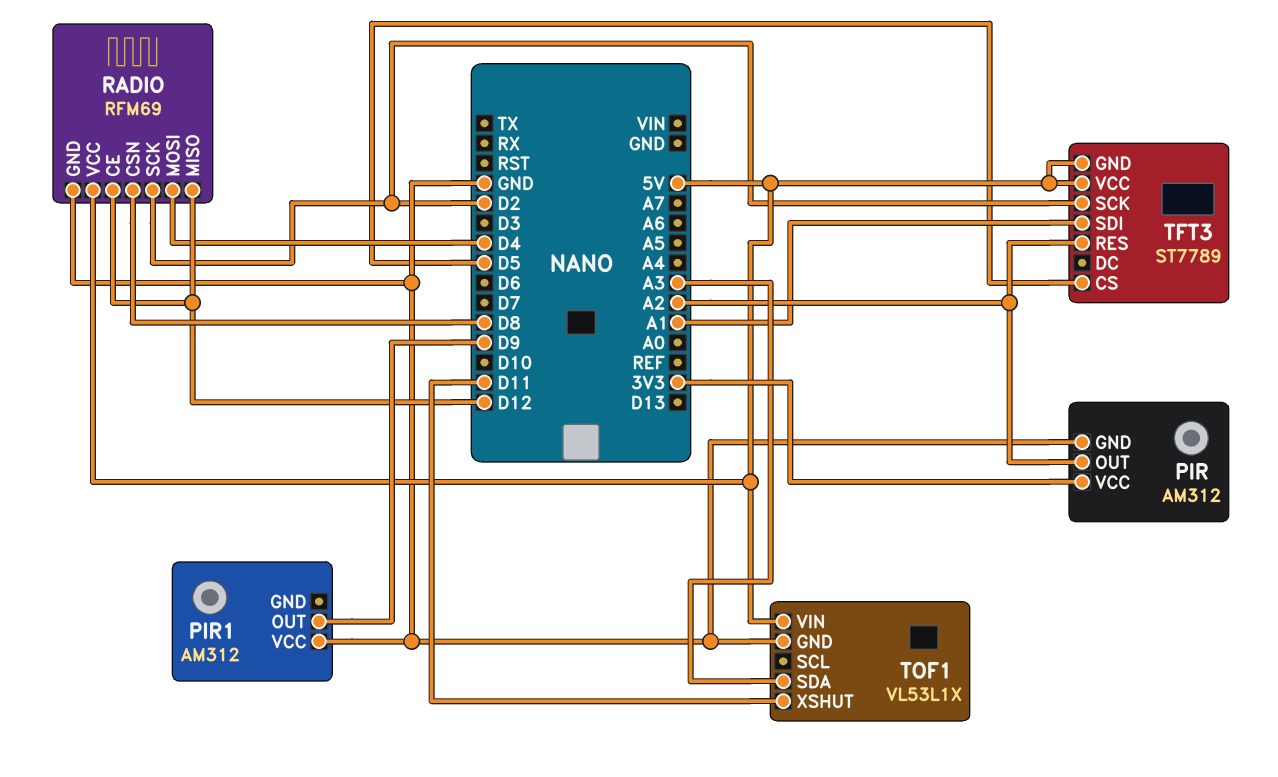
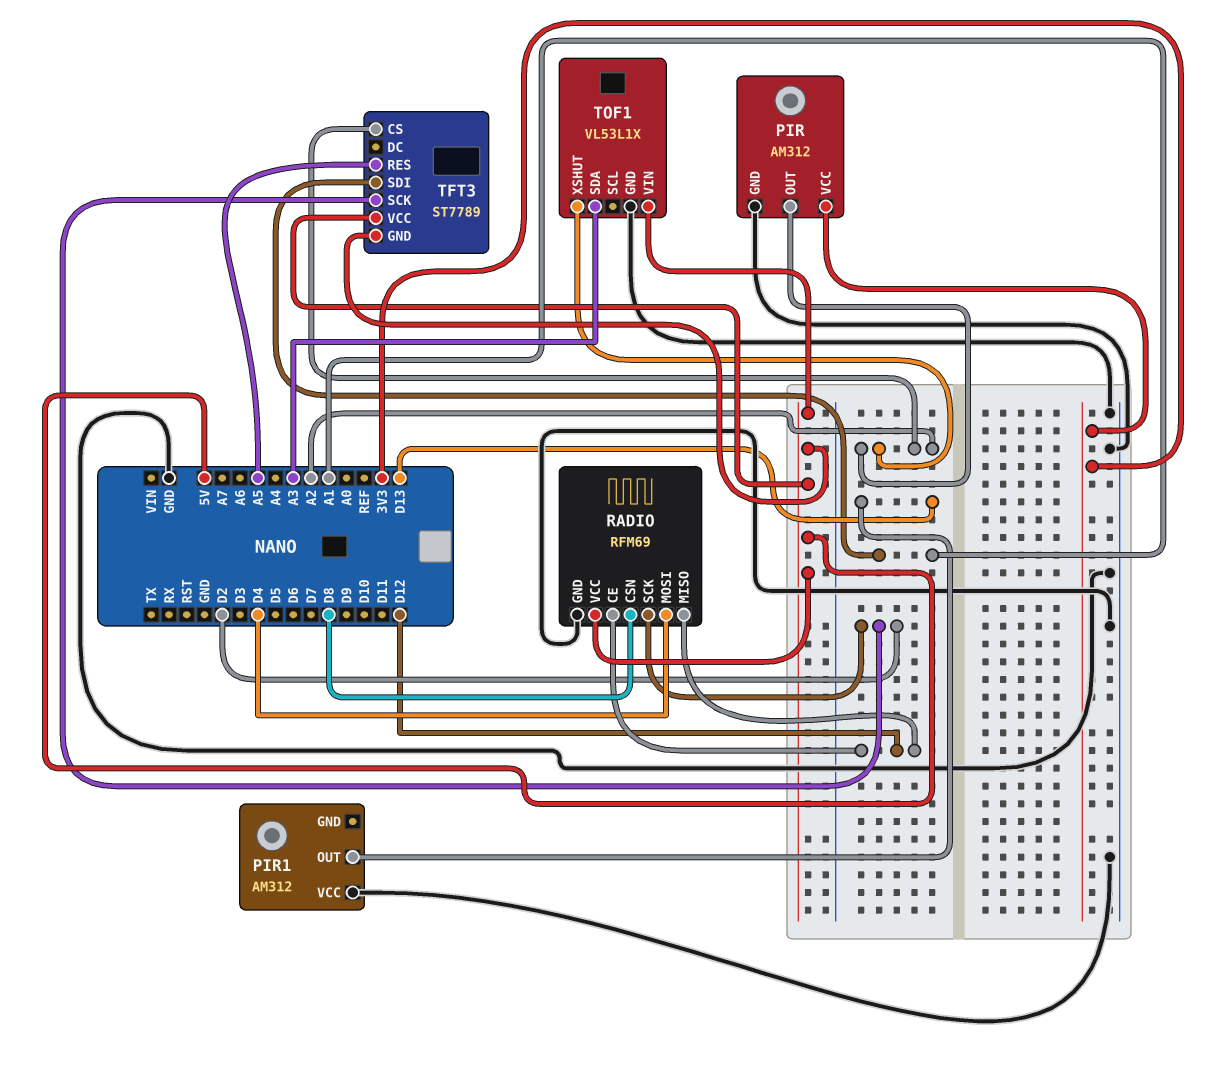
PIR1 pin OUT: D9 -> D13
TFT3 pin CS: D5 -> A2
TFT3 pin RES: A2 -> A5
TOF1 pin XSHUT: D11 -> A2

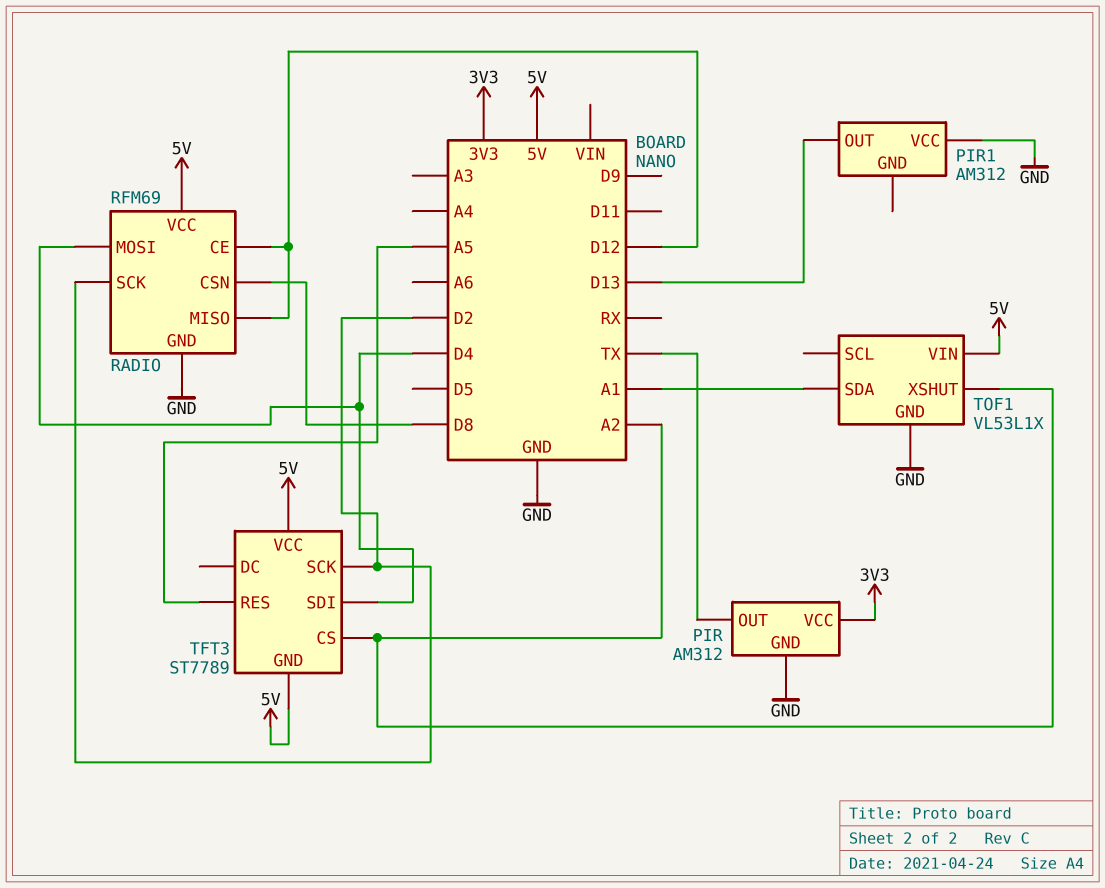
PIR pin OUT: A2 -> TX
TFT3 pin SDI: A1 -> D4
TOF1 pin SDA: A3 -> A1

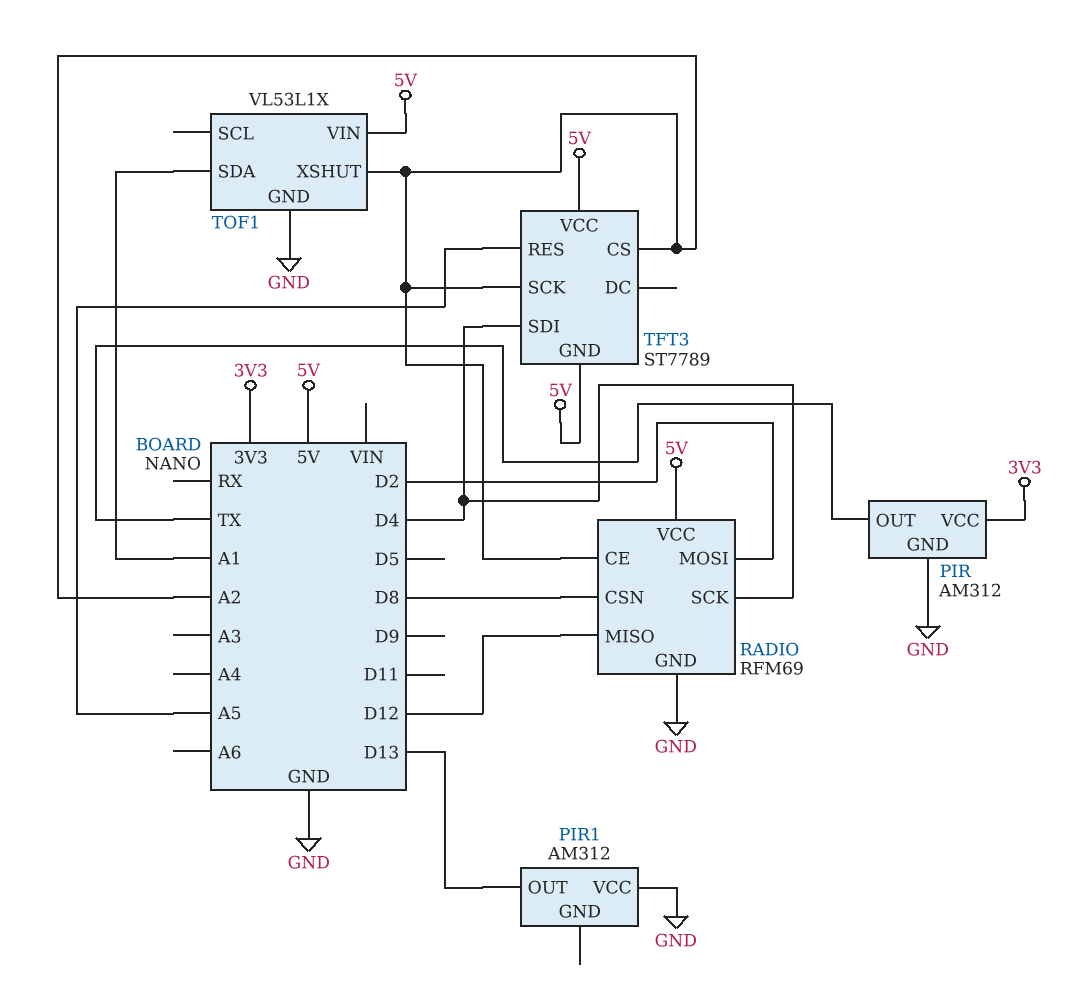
RADIO pin CE: D12 -> A2
RADIO pin MOSI: D4 -> D2
RADIO pin SCK: D2 -> D4
TFT3 pin SCK: D2 -> A2

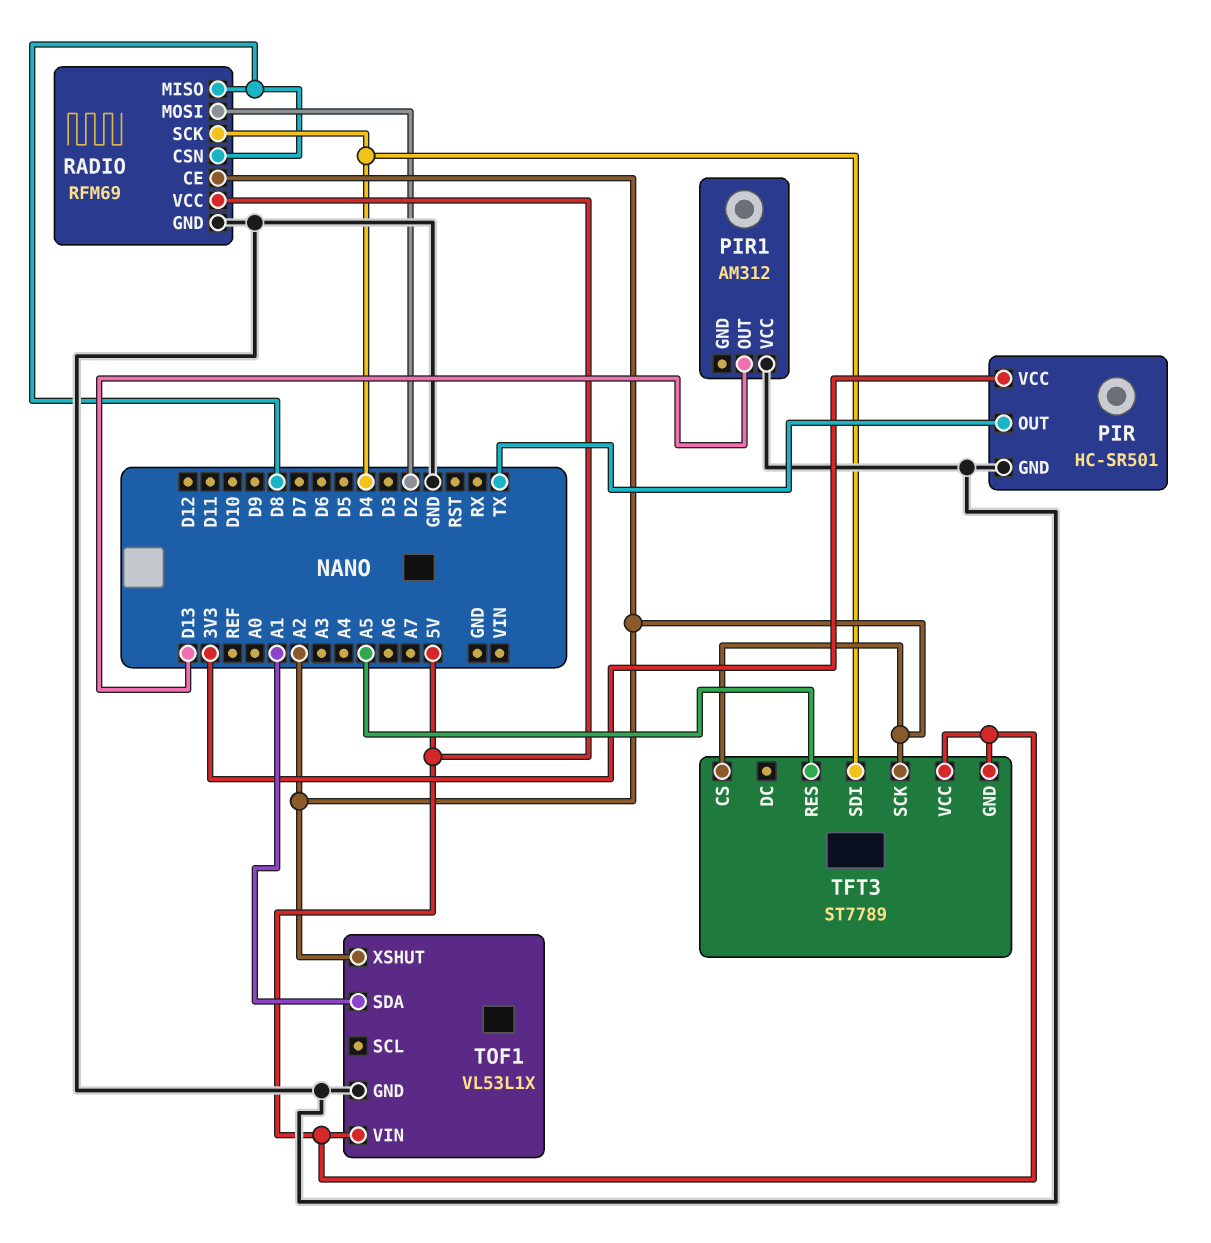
PIR: AM312 -> HC-SR501
RADIO pin MISO: D12 -> D8

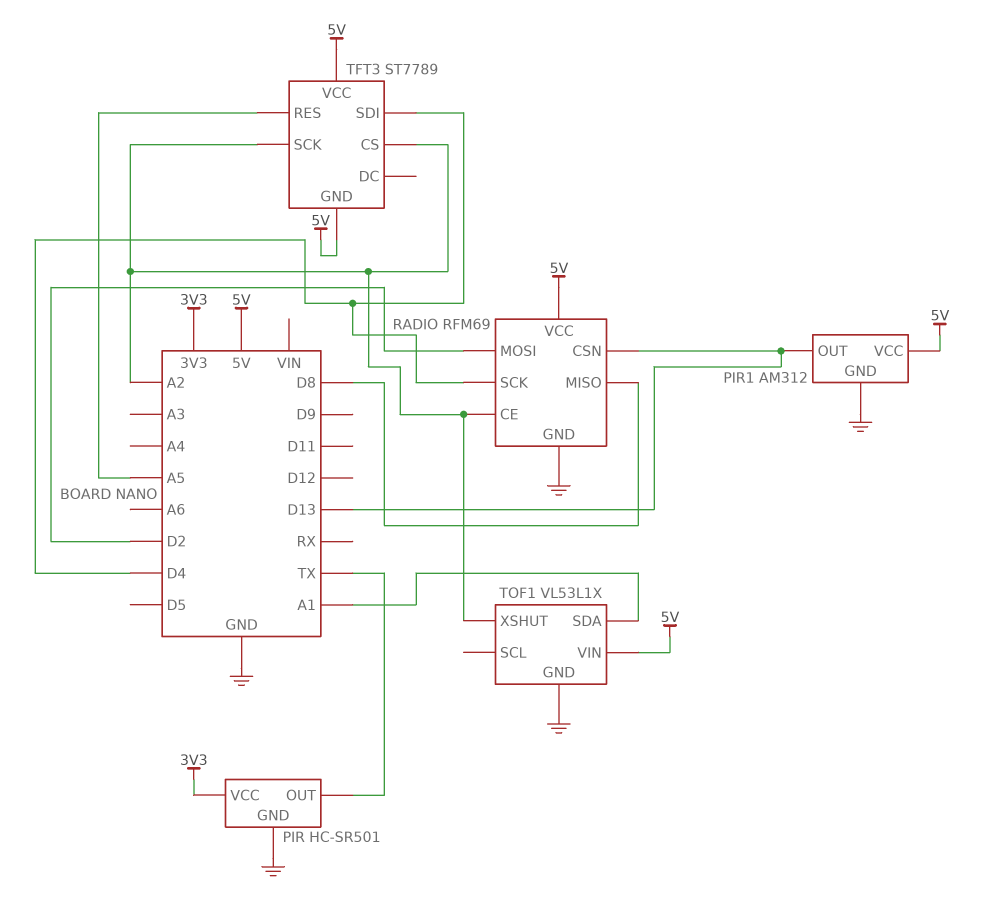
PIR1 pin GND: none -> GND
PIR1 pin VCC: GND -> 5V
RADIO pin CSN: D8 -> D13

